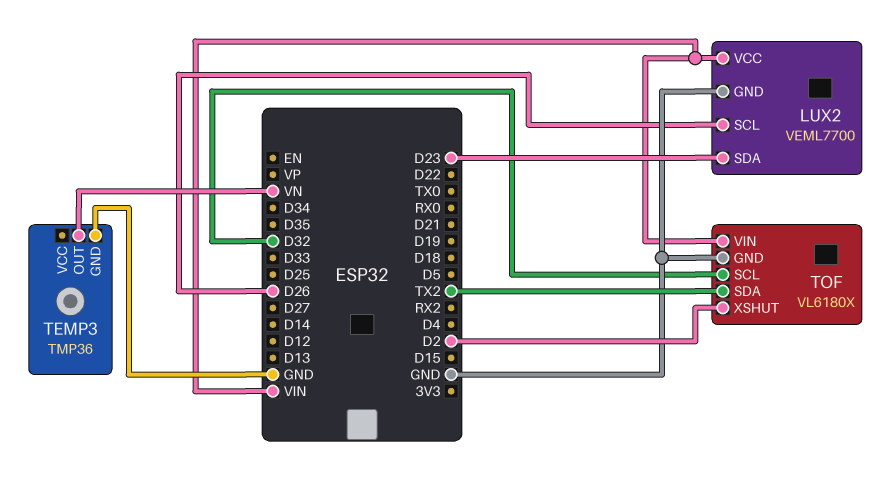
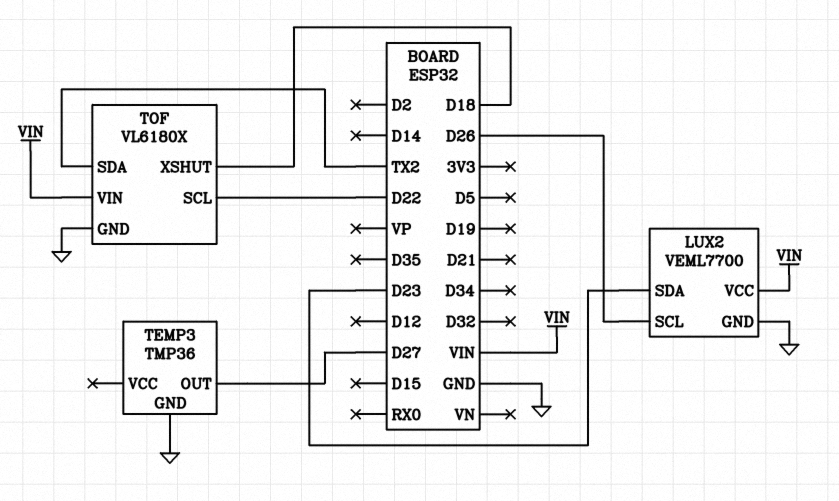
TEMP3 pin OUT: VN -> D27
TOF pin SCL: D32 -> D22
TOF pin XSHUT: D2 -> D18

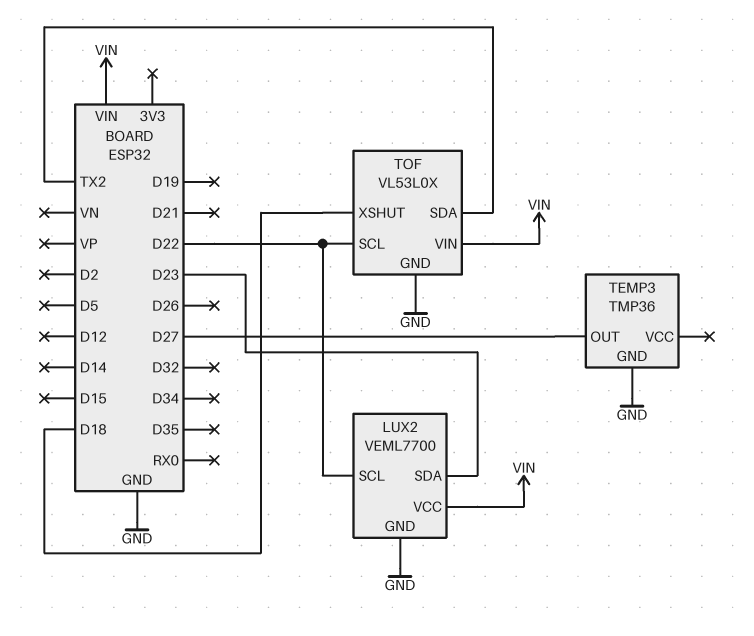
LUX2 pin SCL: D26 -> D22
TOF: VL6180X -> VL53L0X

